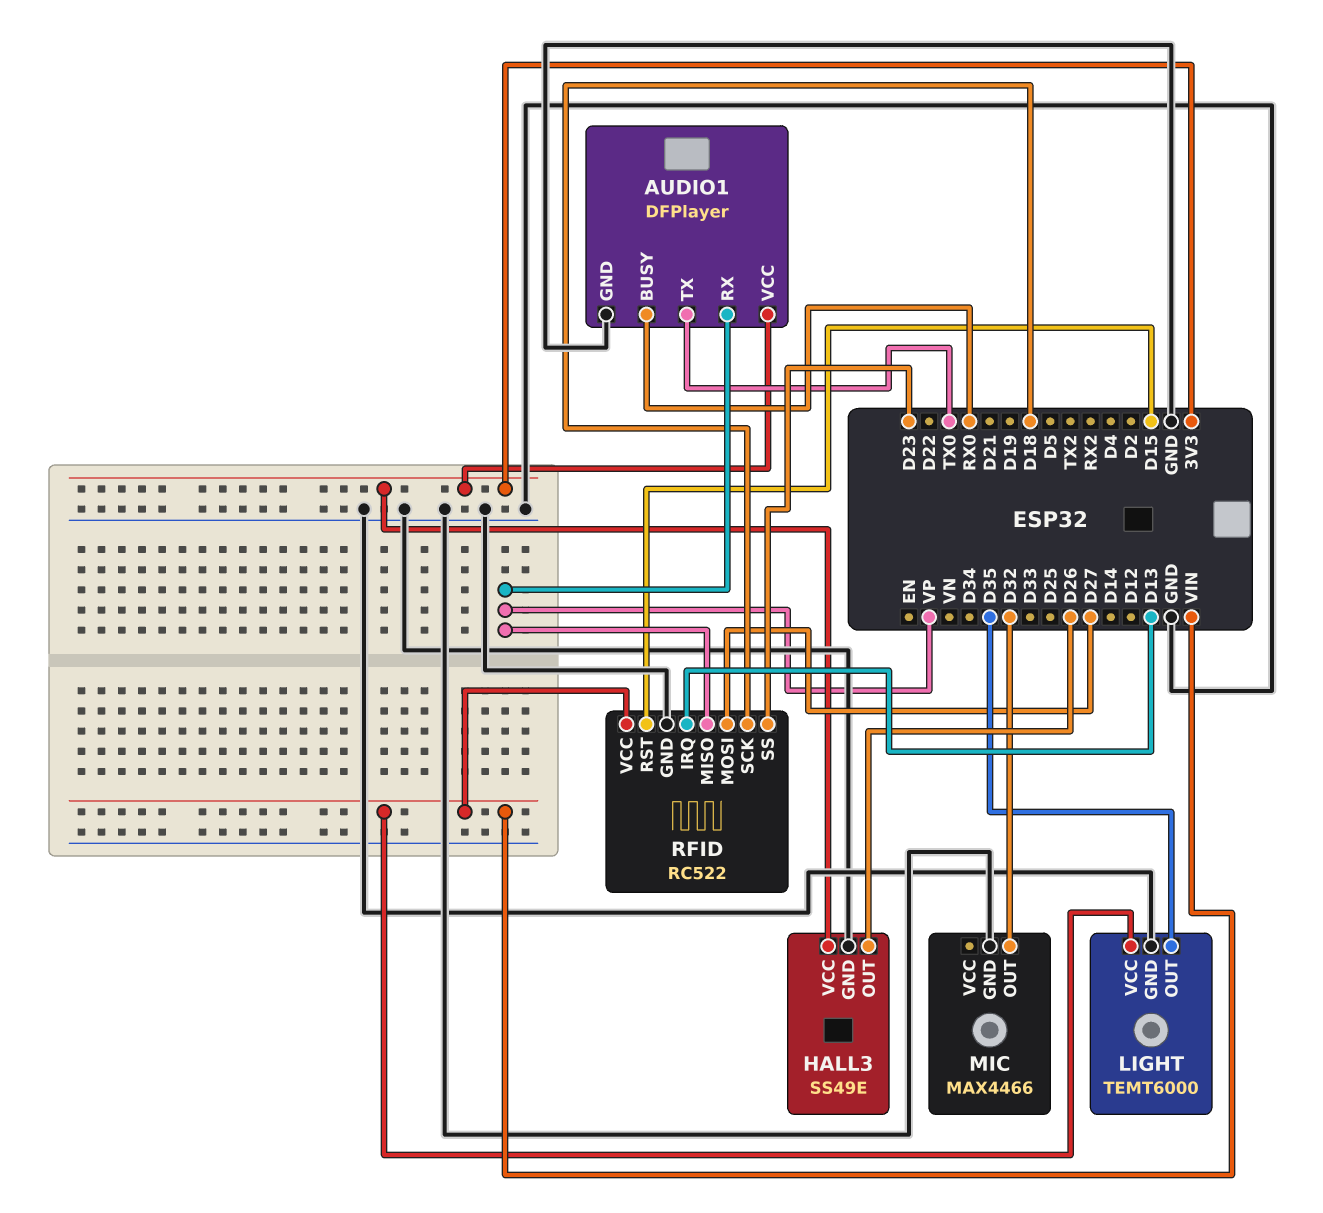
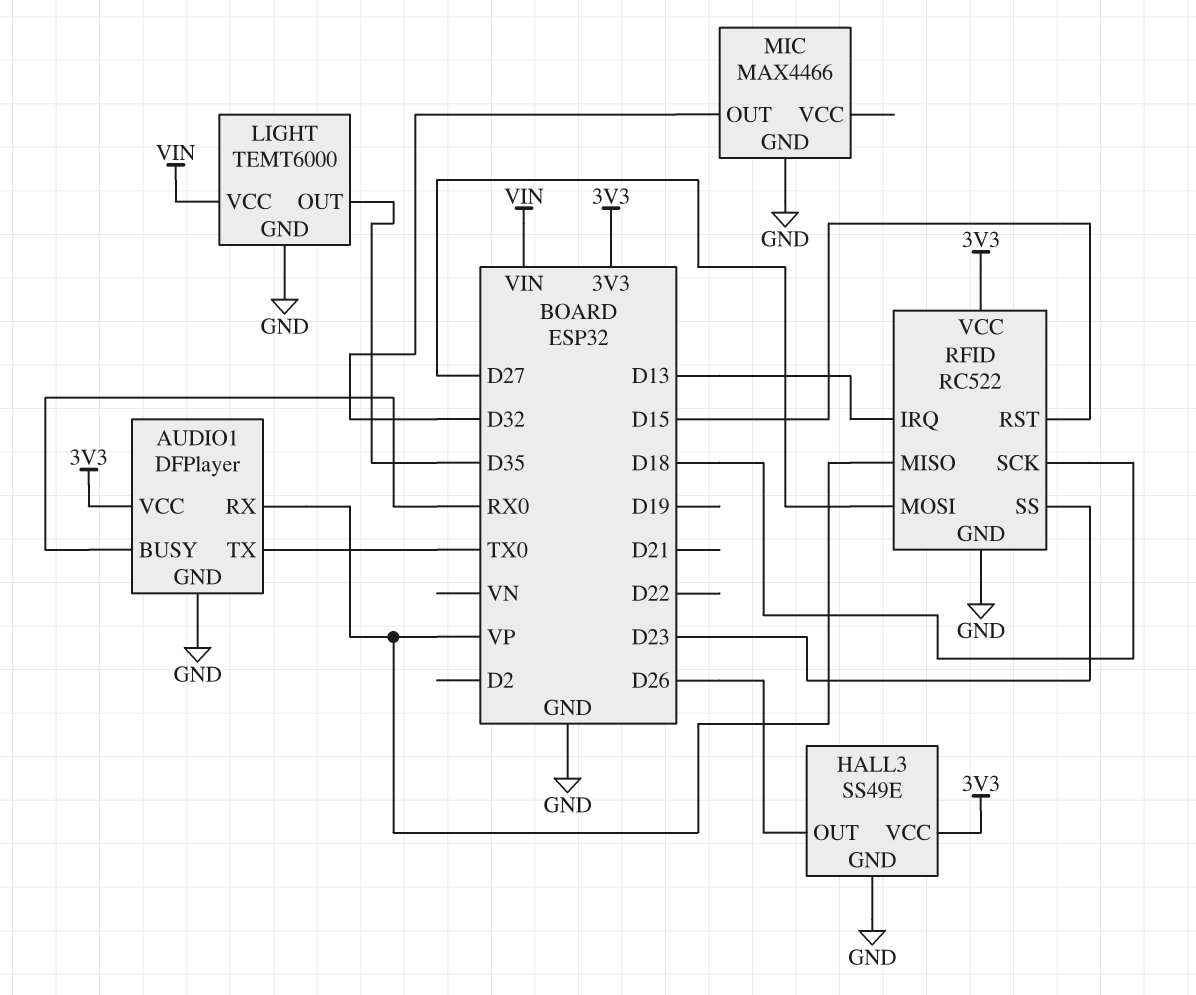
RFID pin VCC: VIN -> 3V3

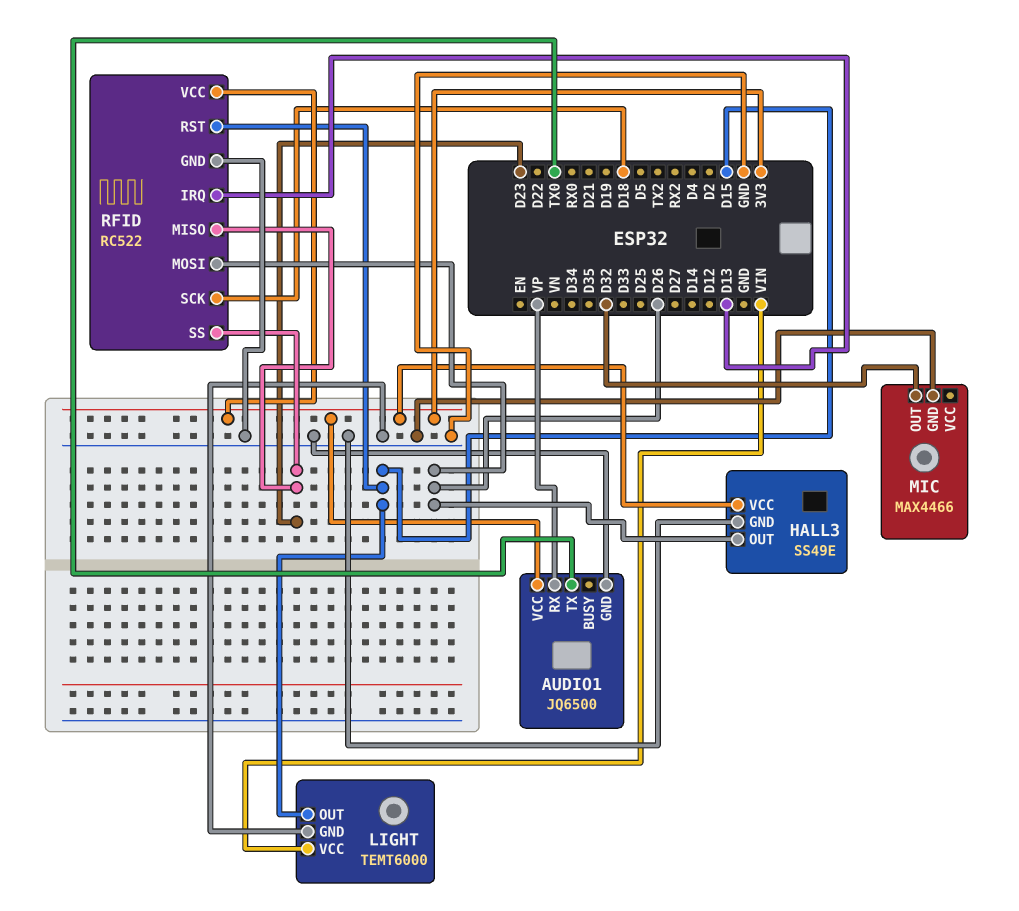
AUDIO1: DFPlayer -> JQ6500
AUDIO1 pin BUSY: RX0 -> none
LIGHT pin OUT: D35 -> D15
RFID pin MISO: VP -> D23
RFID pin MOSI: D27 -> D26

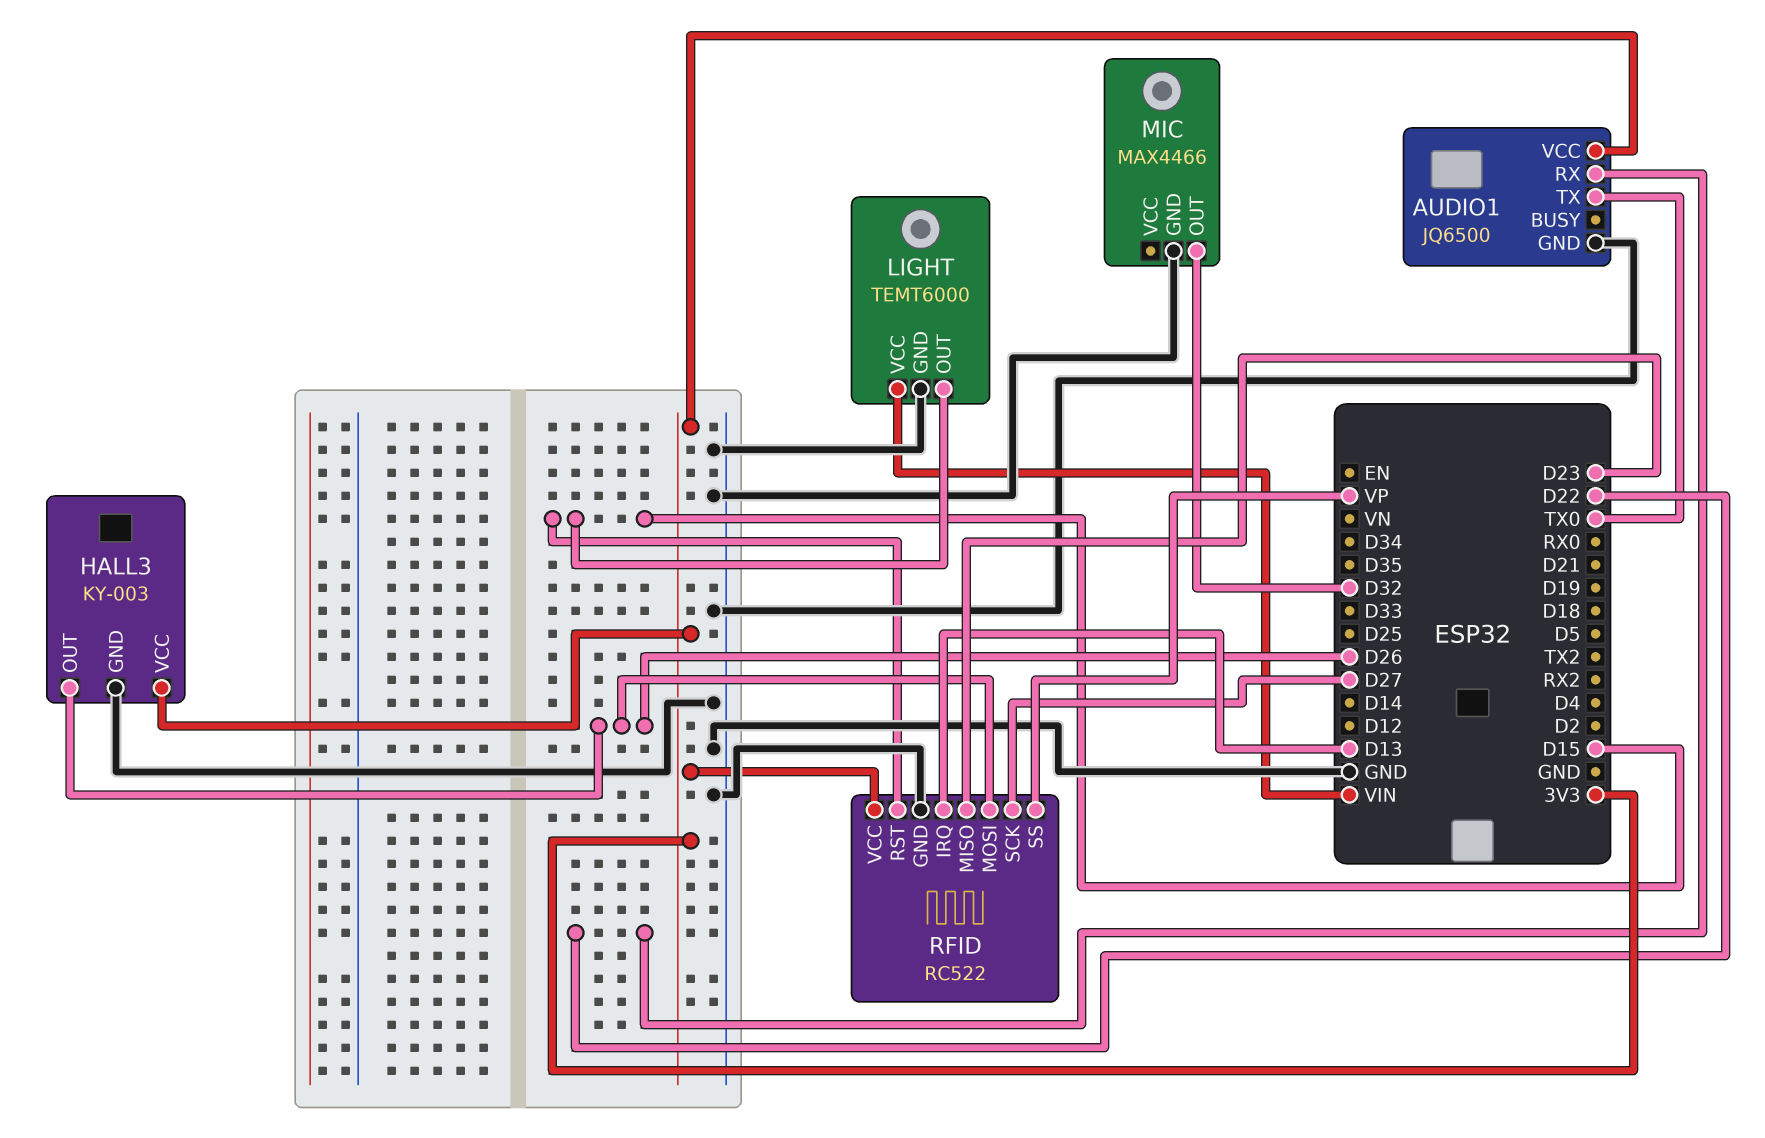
AUDIO1 pin RX: VP -> D22
HALL3: SS49E -> KY-003
RFID pin SCK: D18 -> D27
RFID pin SS: D23 -> VP

